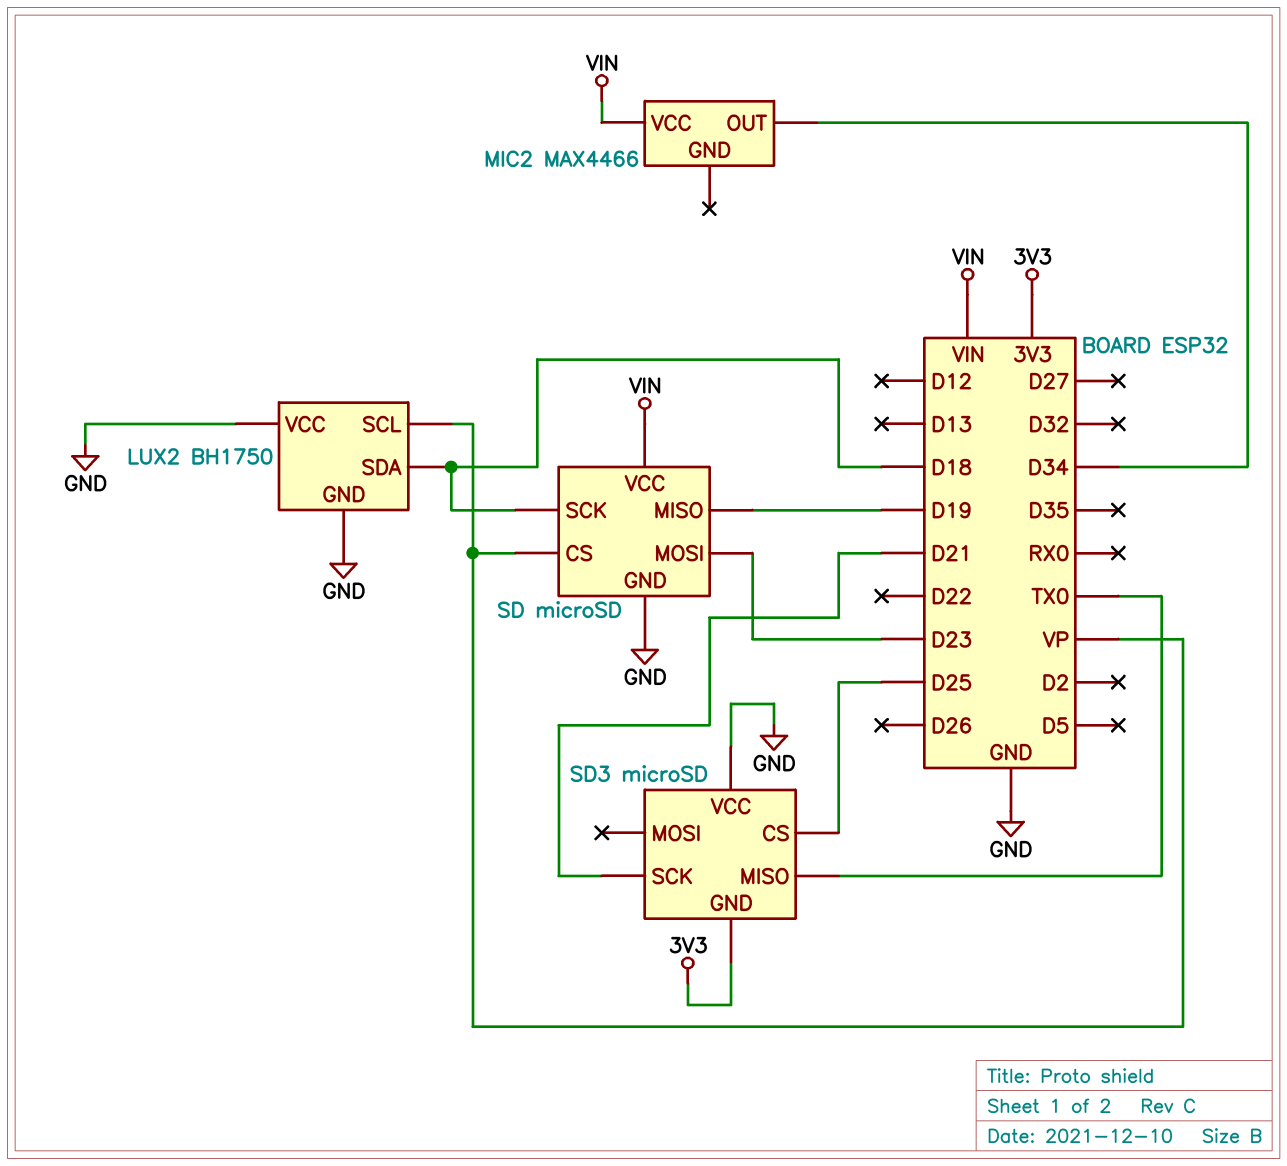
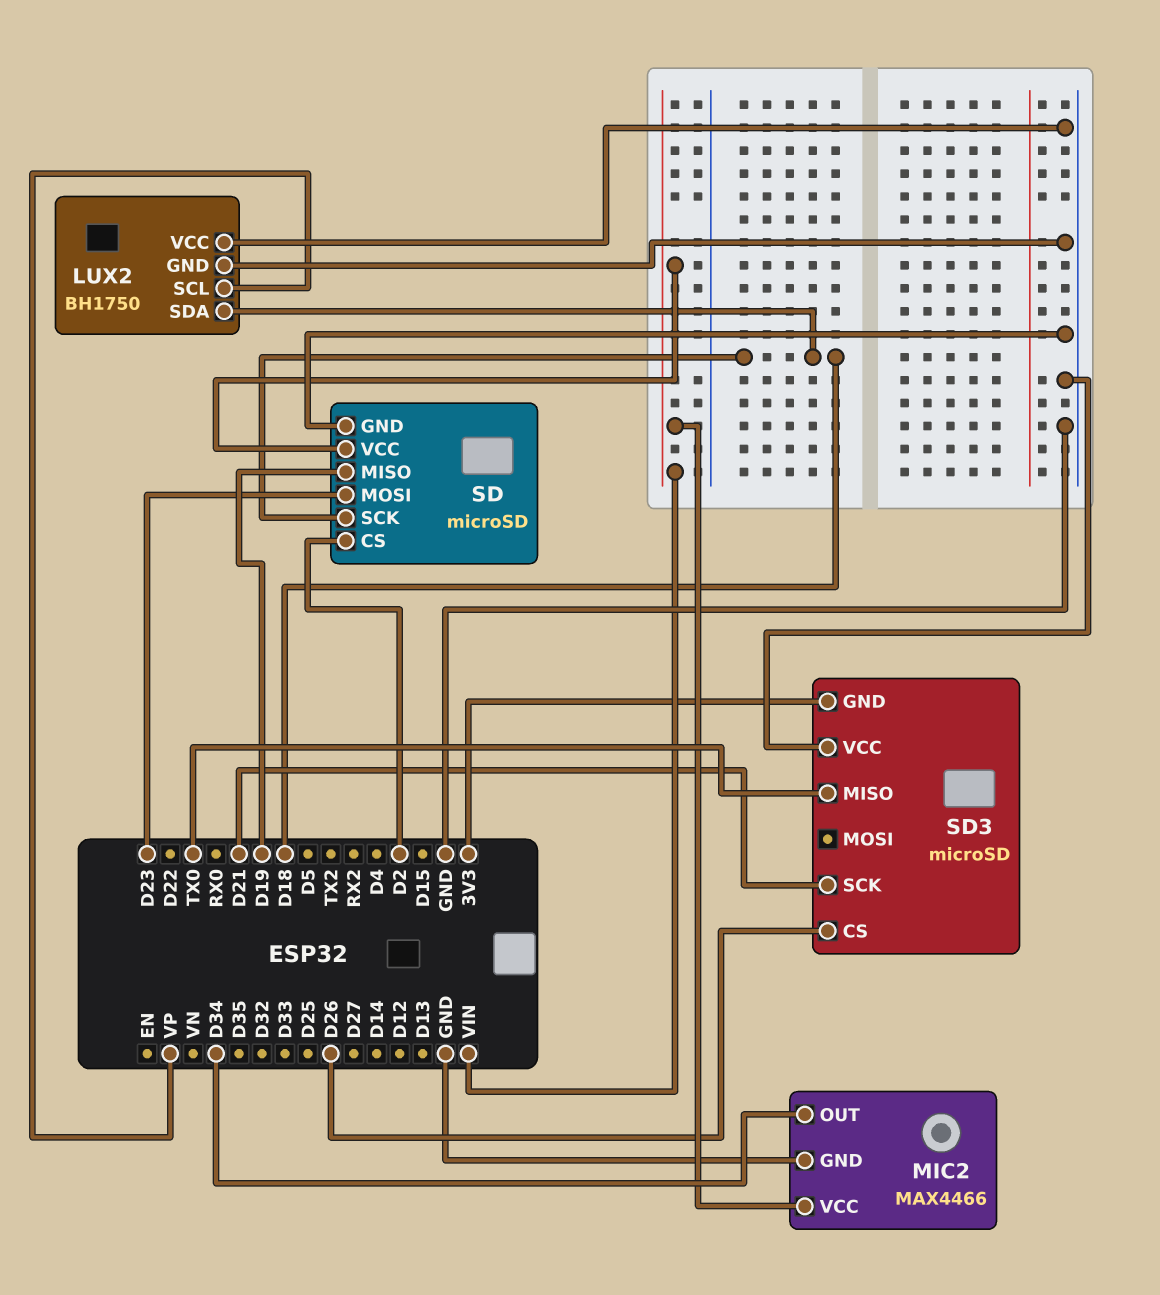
MIC2 pin GND: none -> GND
SD pin CS: VP -> D2
SD3 pin CS: D25 -> D26

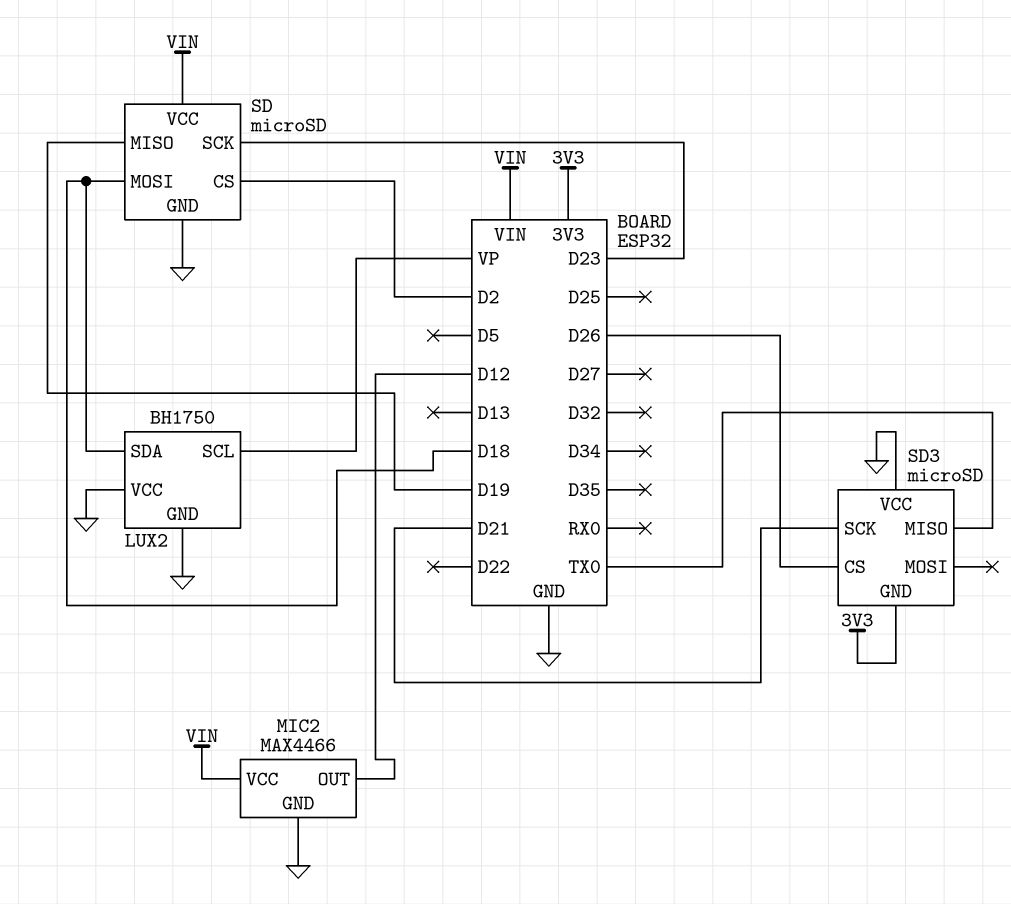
MIC2 pin OUT: D34 -> D12
SD pin MOSI: D23 -> D18
SD pin SCK: D18 -> D23

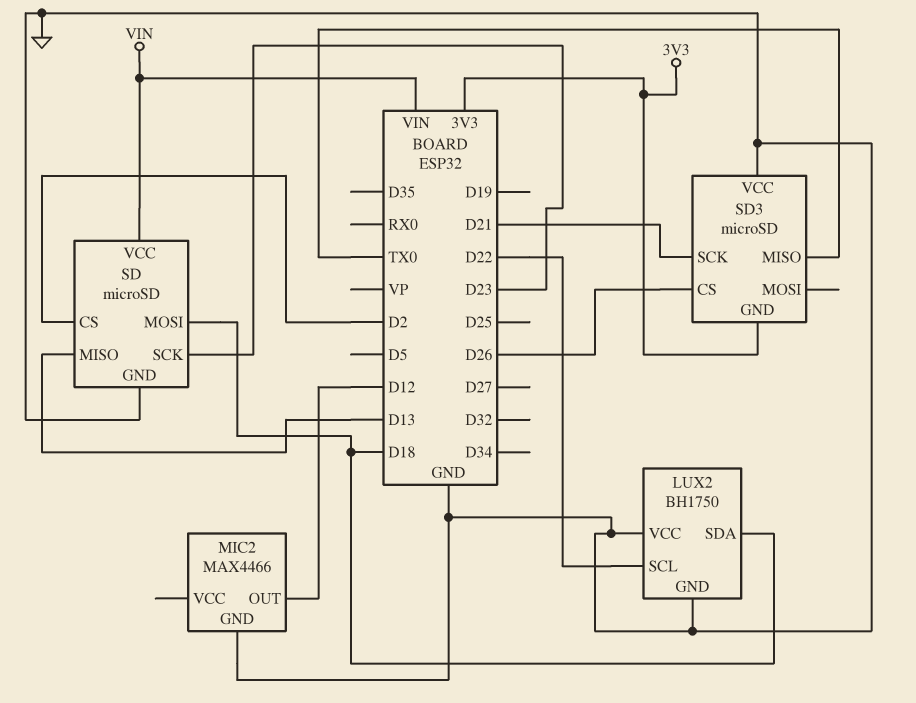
LUX2 pin SCL: VP -> D22
MIC2 pin VCC: VIN -> none
SD pin MISO: D19 -> D13

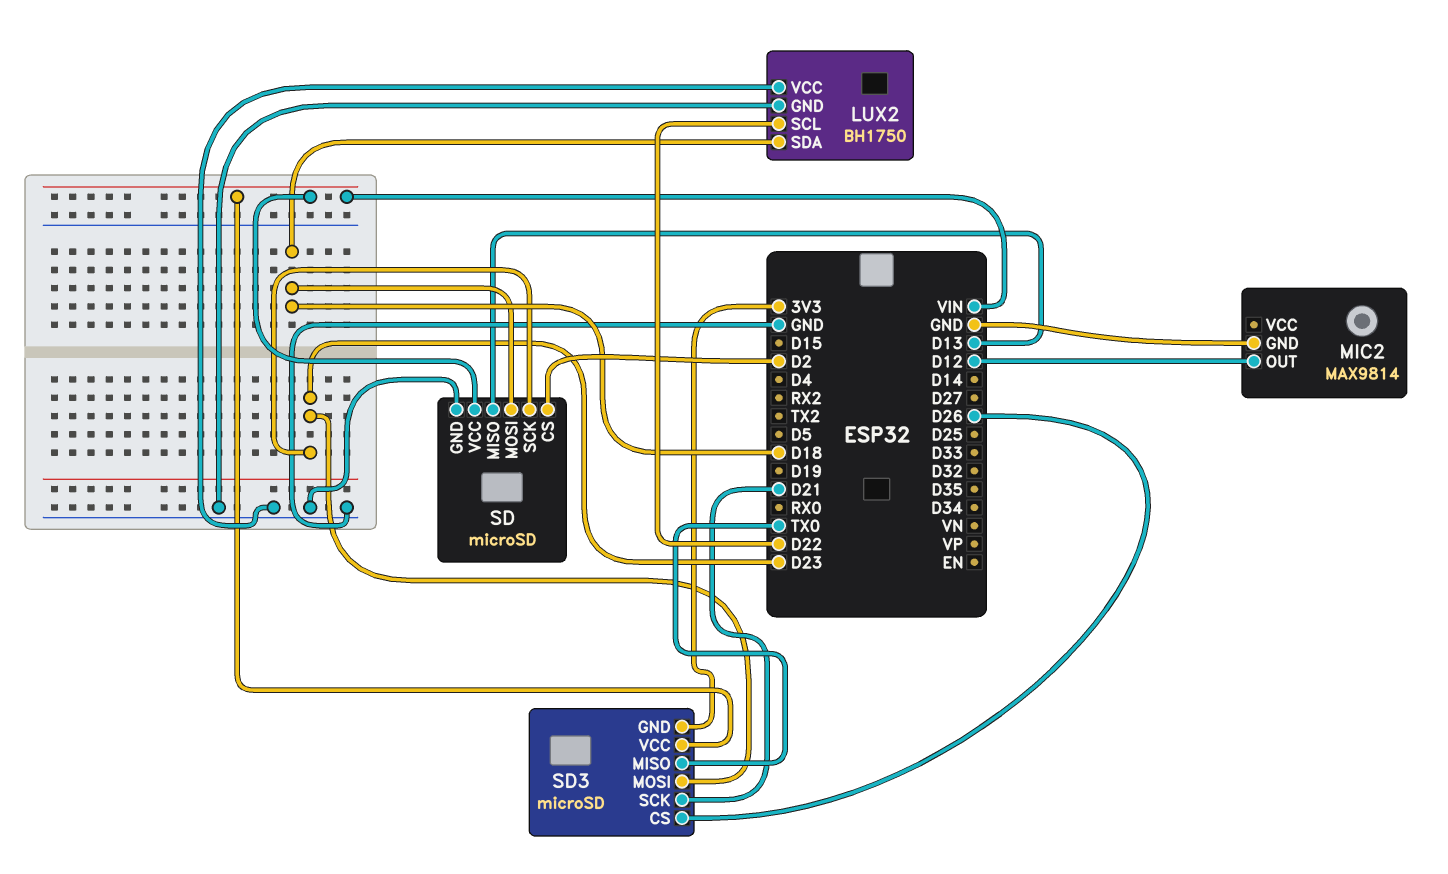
MIC2: MAX4466 -> MAX9814
SD3 pin MOSI: none -> D23
SD3 pin VCC: GND -> VIN

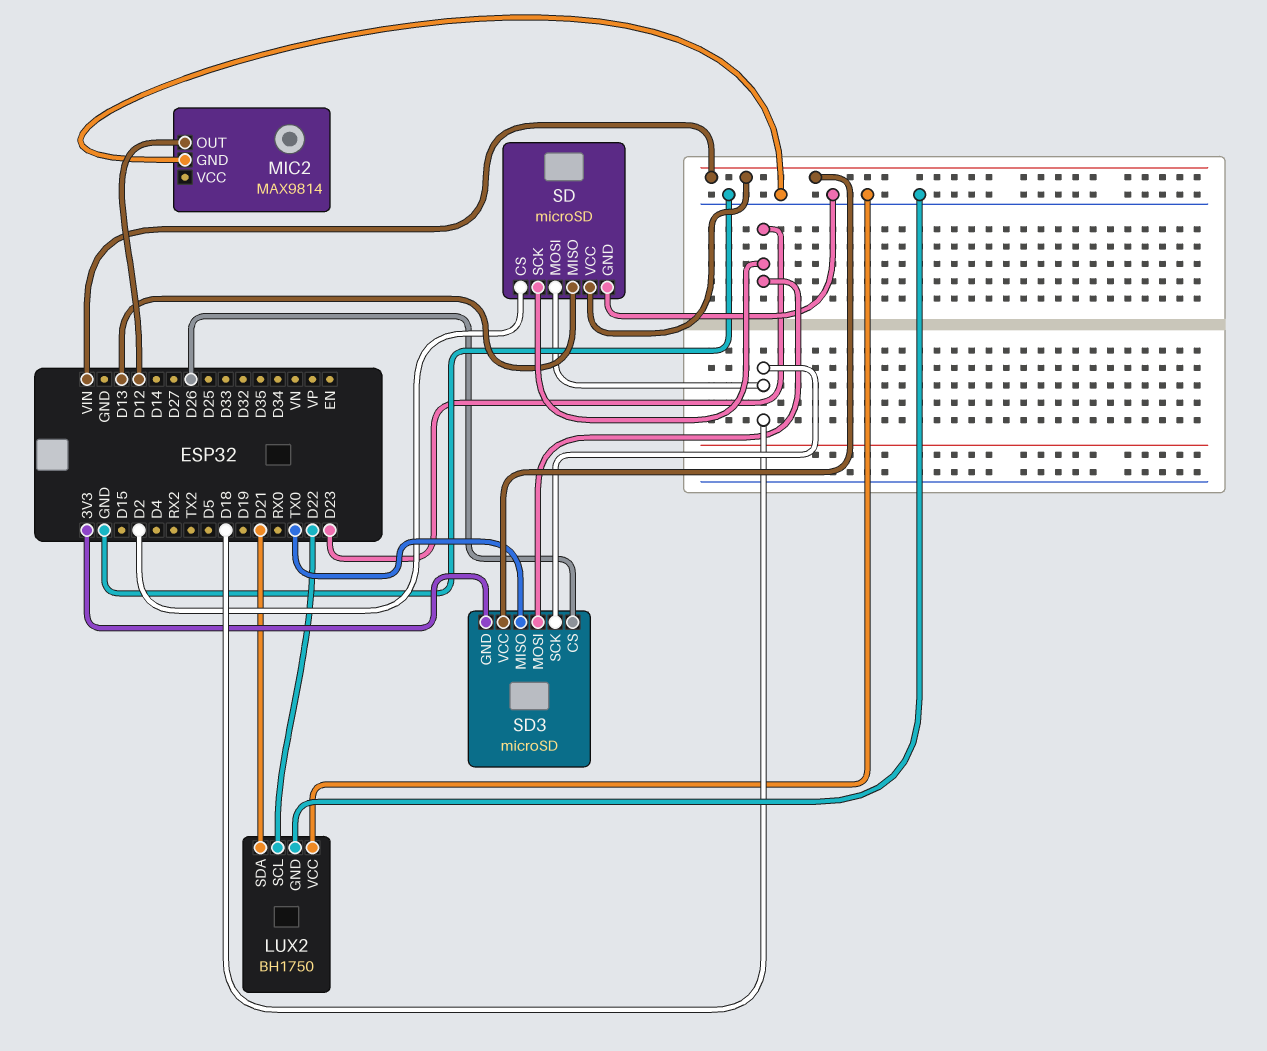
LUX2 pin SDA: D18 -> D21
SD3 pin SCK: D21 -> D18

